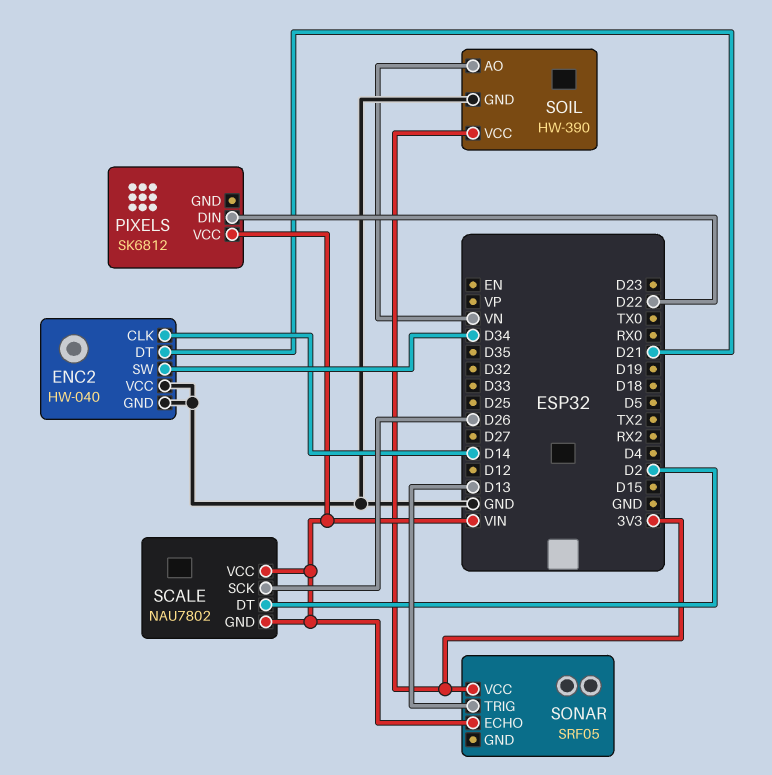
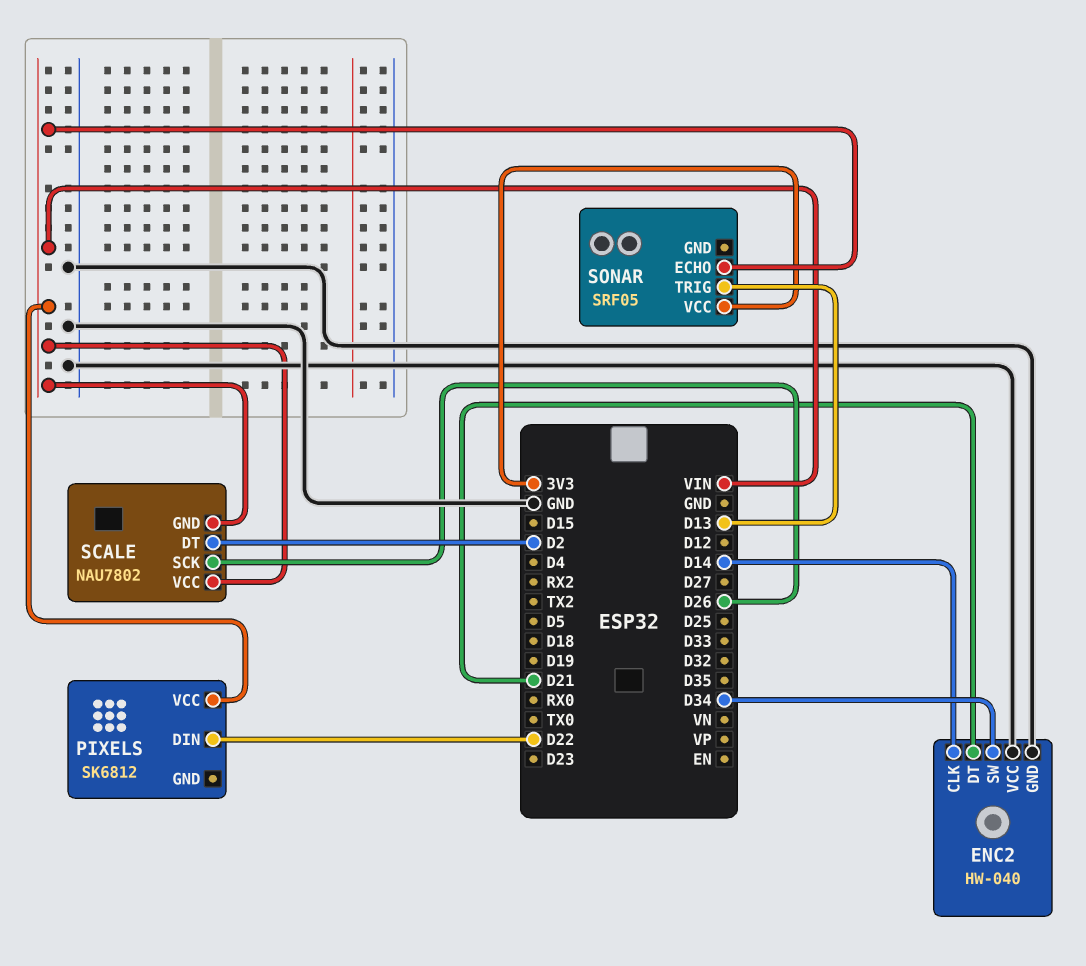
SOIL: HW-390 -> none
SOIL pin AO: VN -> none
SOIL pin GND: GND -> none
SOIL pin VCC: 3V3 -> none

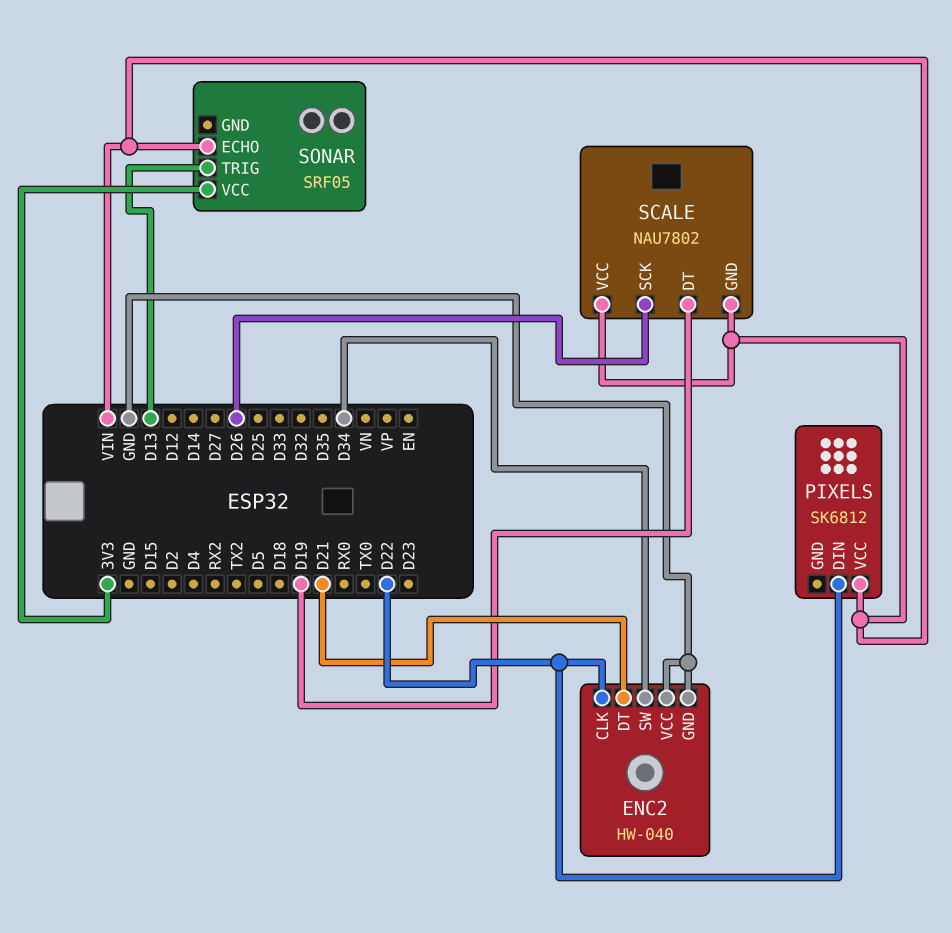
ENC2 pin CLK: D14 -> D22
SCALE pin DT: D2 -> D19

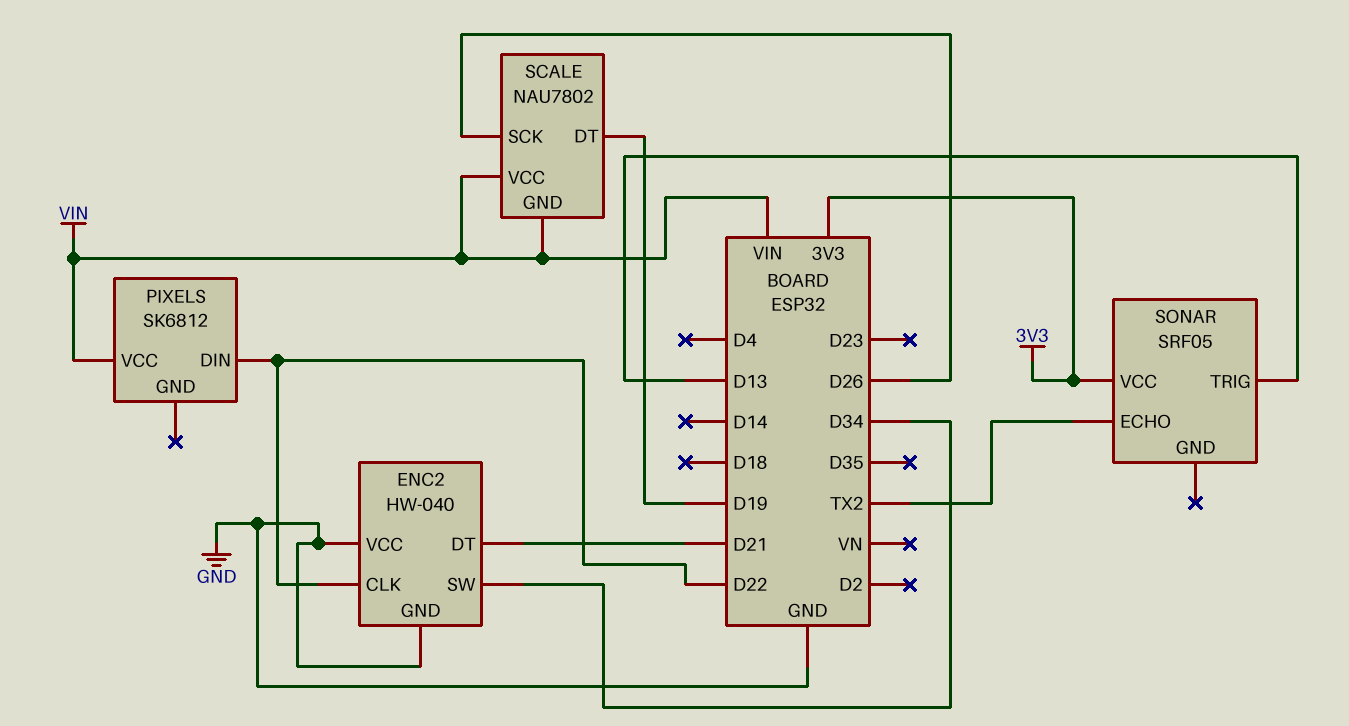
SONAR pin ECHO: VIN -> TX2

